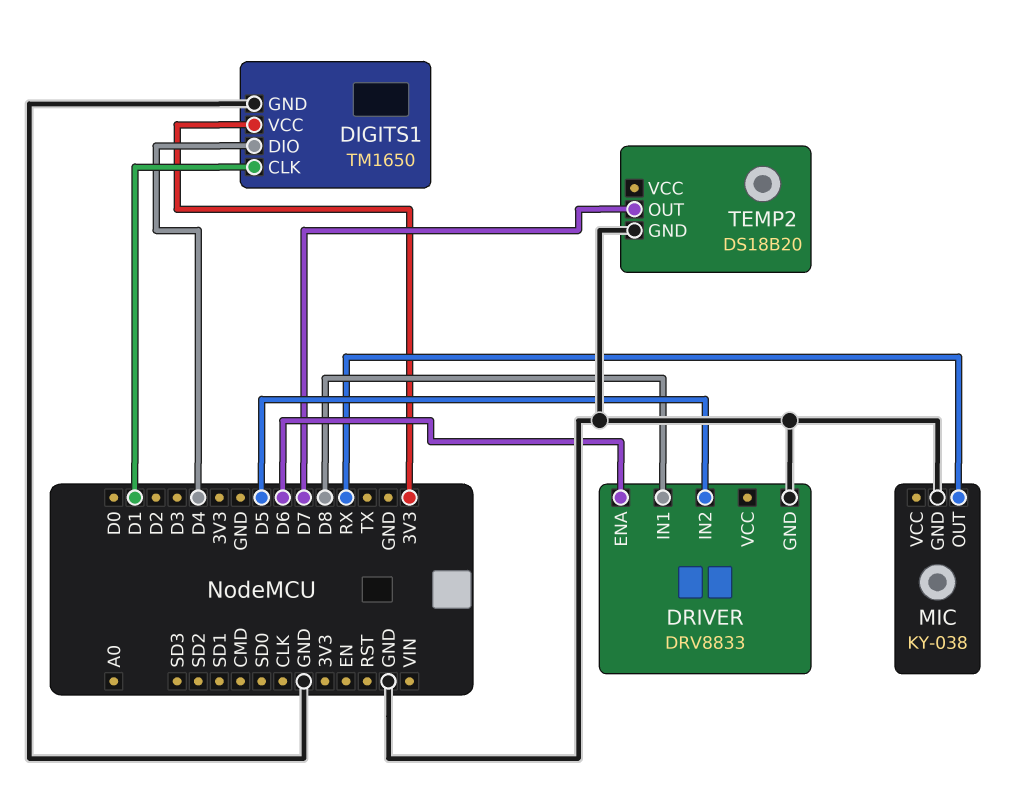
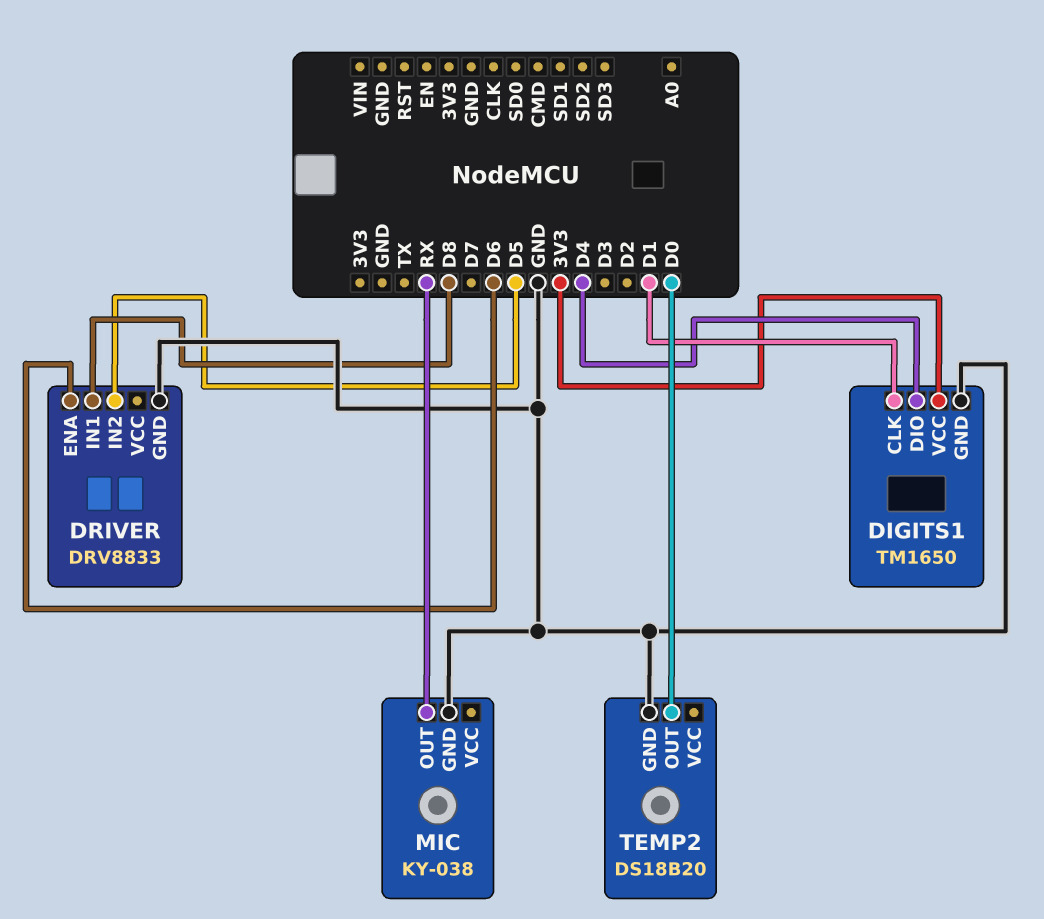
TEMP2 pin OUT: D7 -> D0

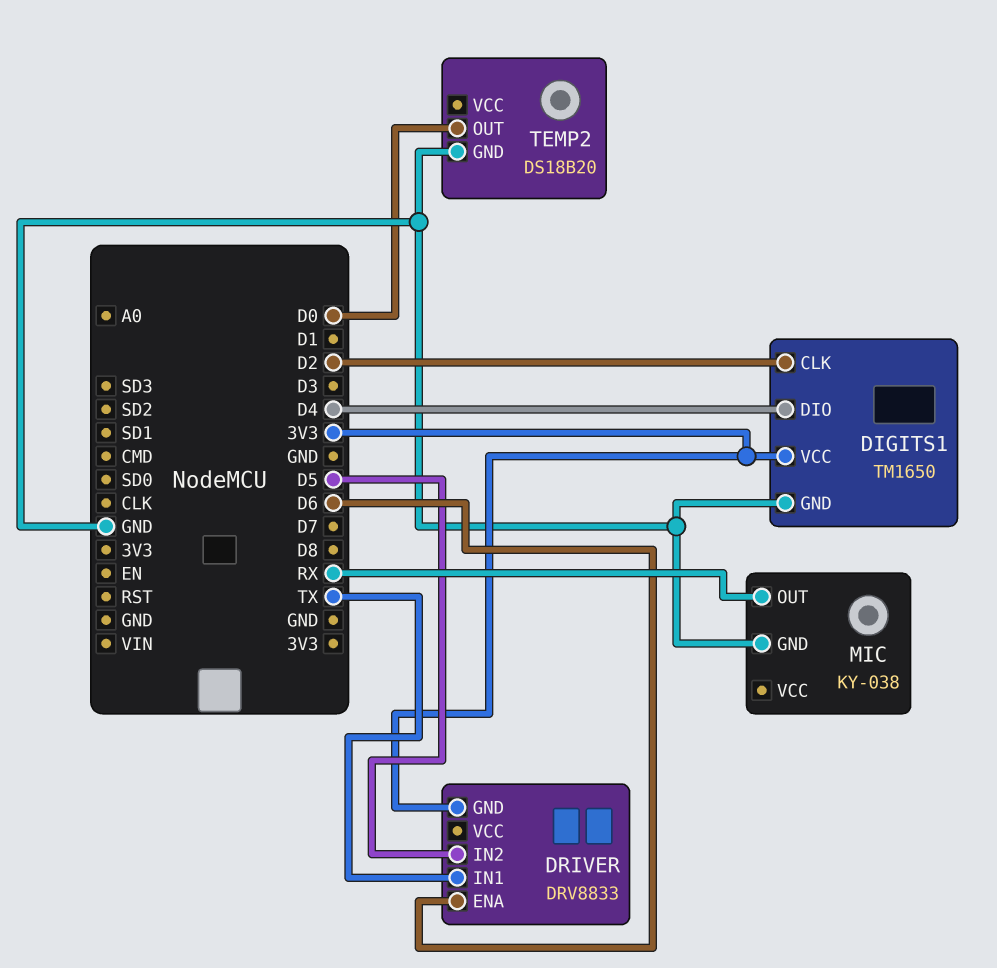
DIGITS1 pin CLK: D1 -> D2
DRIVER pin GND: GND -> 3V3
DRIVER pin IN1: D8 -> TX

